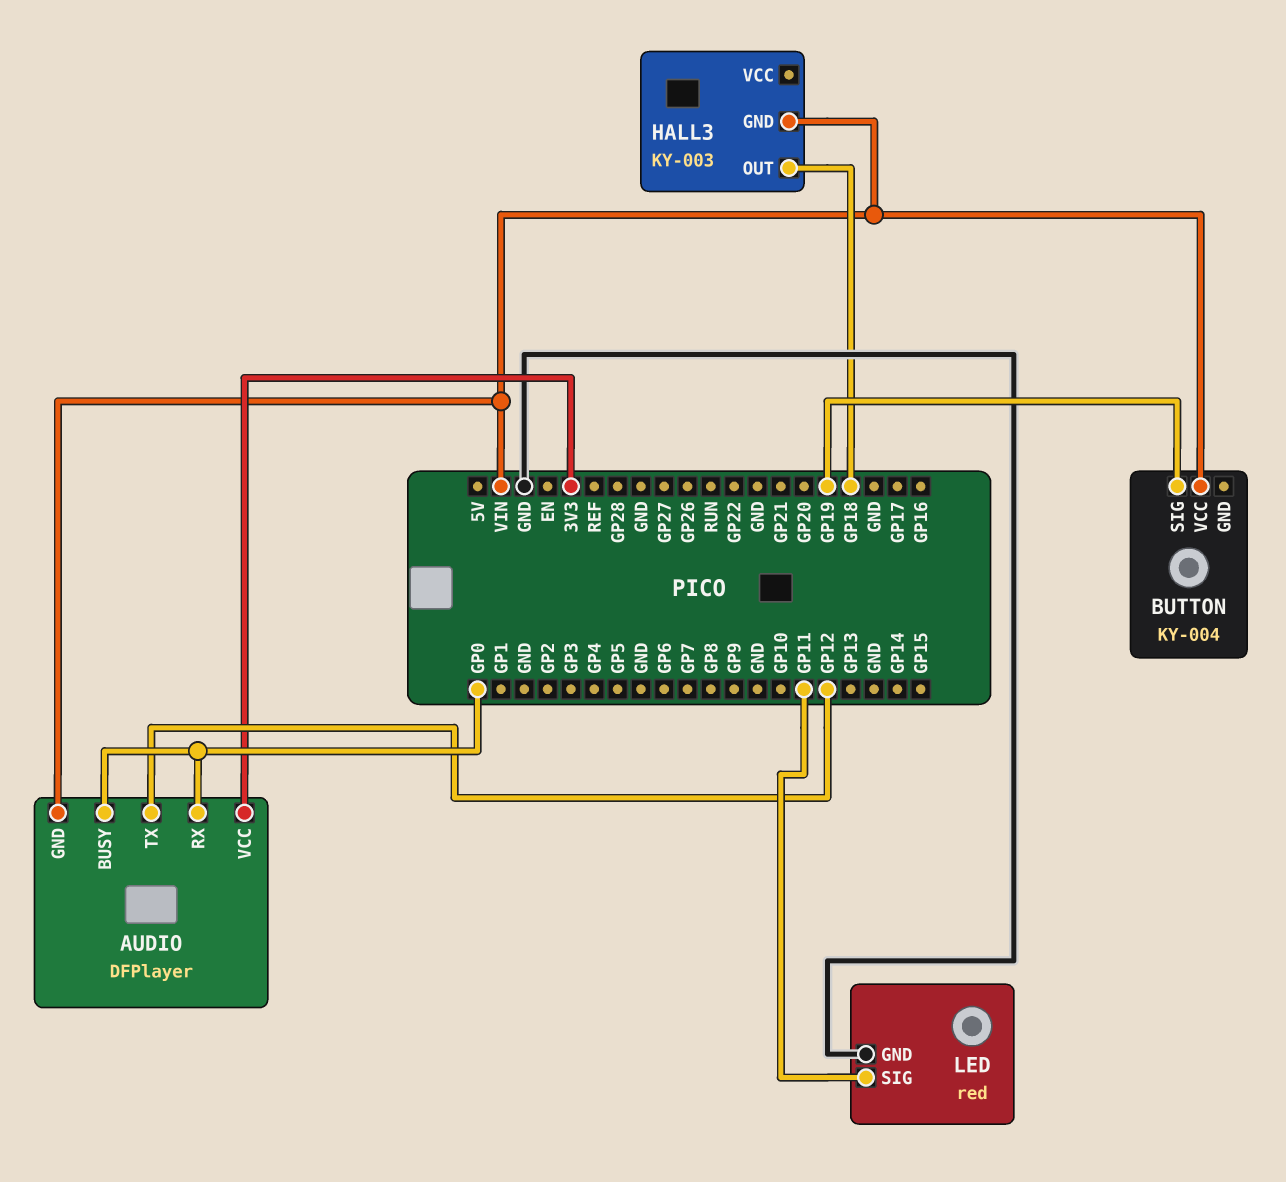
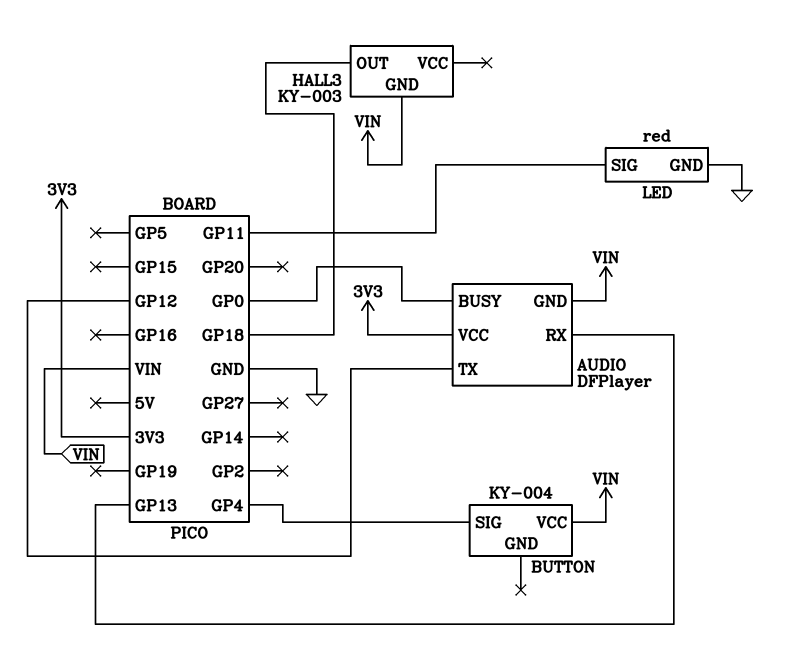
AUDIO pin RX: GP0 -> GP13
BUTTON pin SIG: GP19 -> GP4

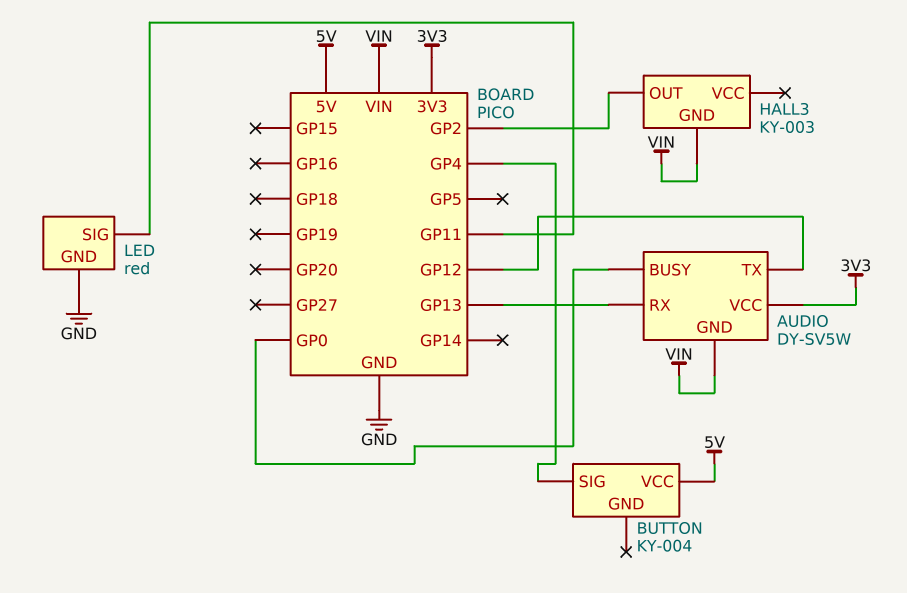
AUDIO: DFPlayer -> DY-SV5W
BUTTON pin VCC: VIN -> 5V
HALL3 pin OUT: GP18 -> GP2

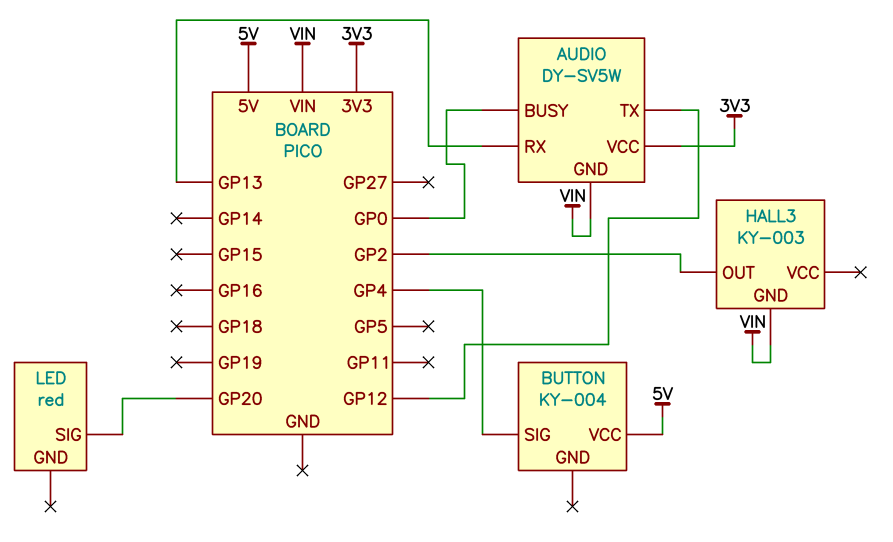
LED pin GND: GND -> none
LED pin SIG: GP11 -> GP20

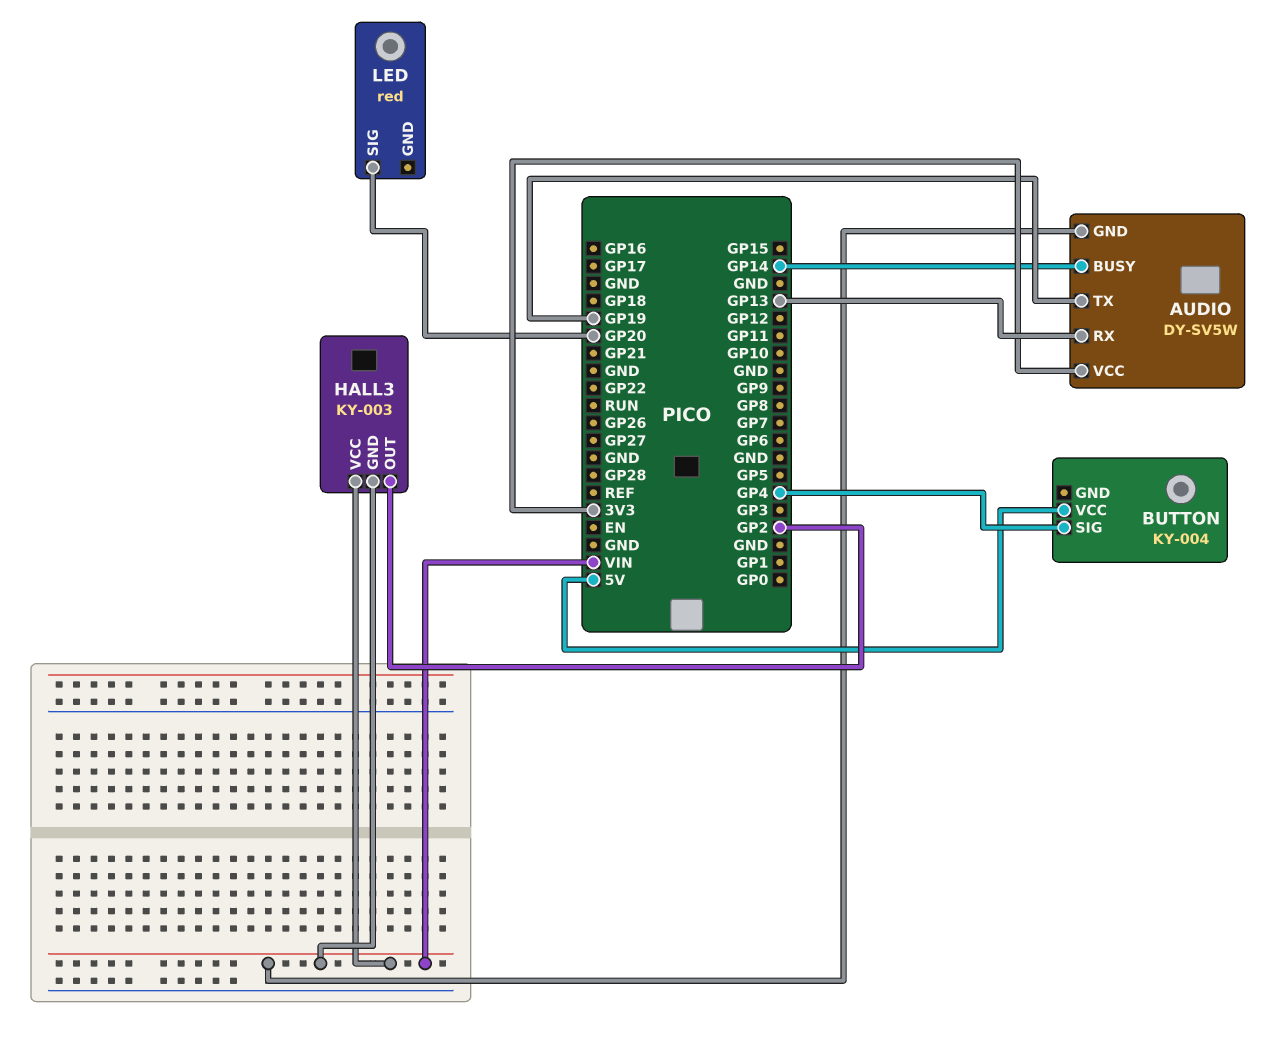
AUDIO pin BUSY: GP0 -> GP14
AUDIO pin TX: GP12 -> GP19
HALL3 pin VCC: none -> VIN

